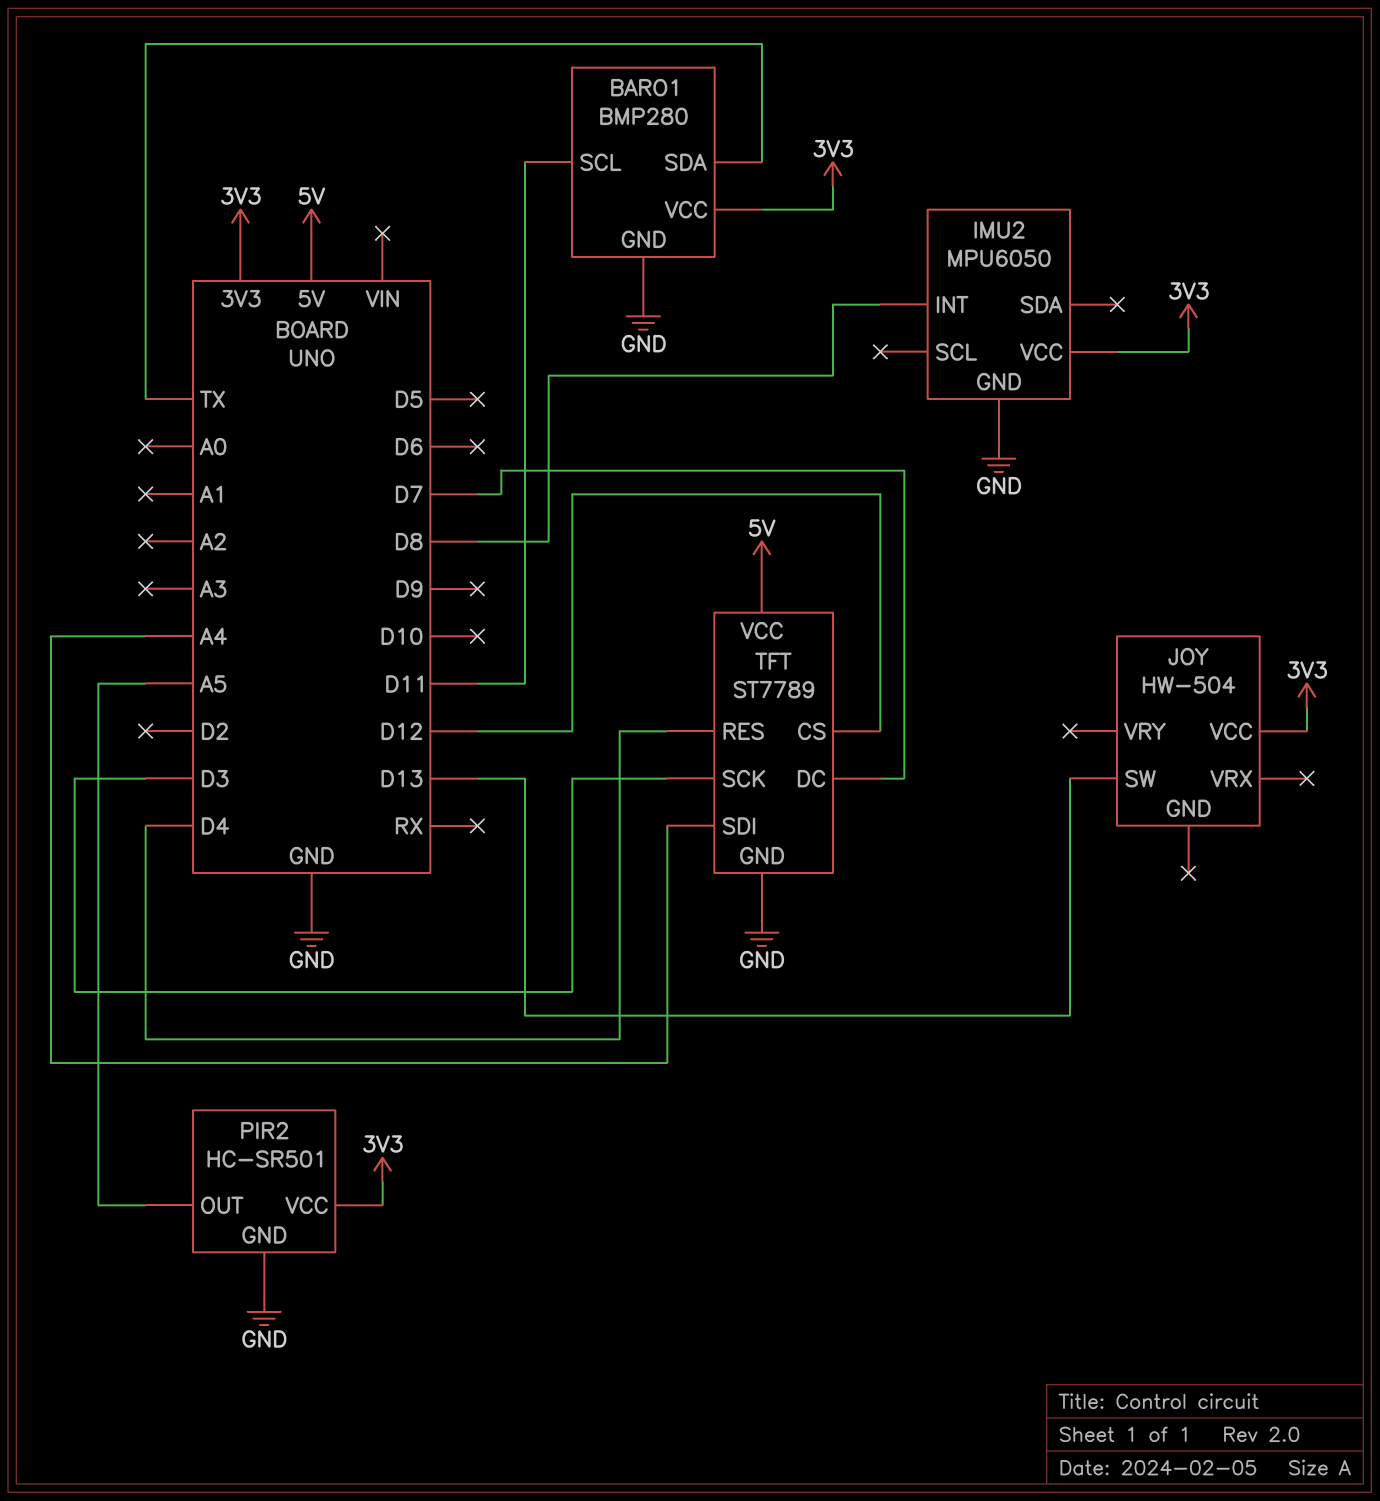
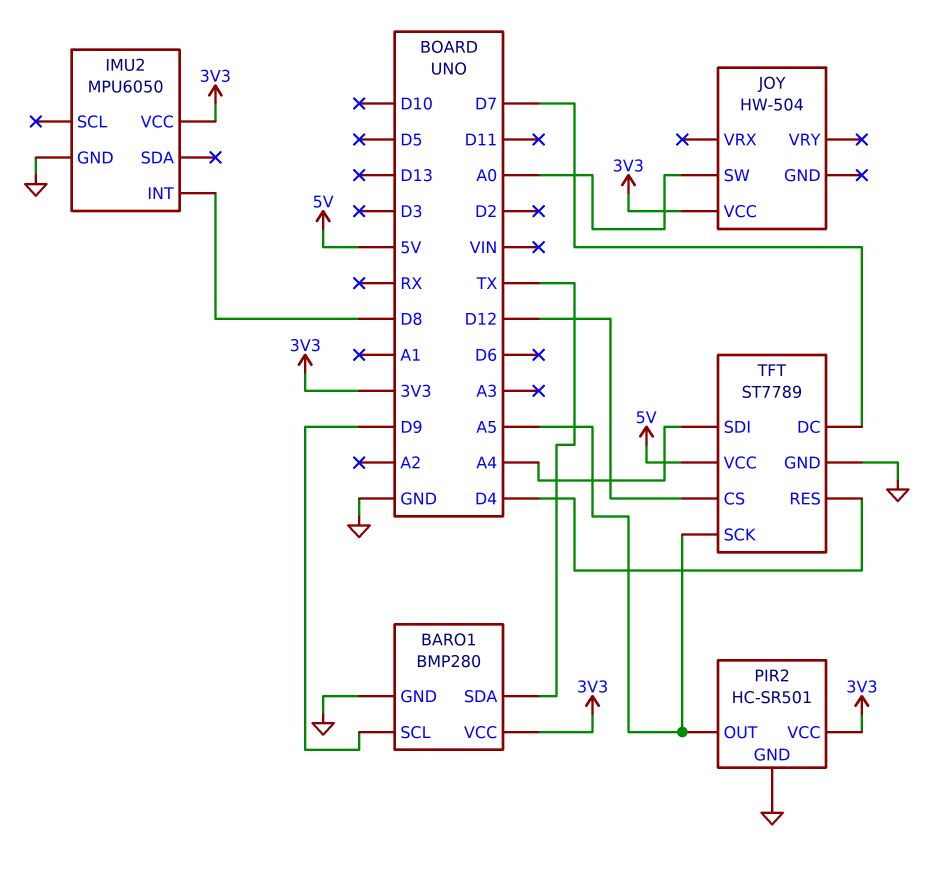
BARO1 pin SCL: D11 -> D9
JOY pin SW: D13 -> A0
TFT pin SCK: D3 -> A5

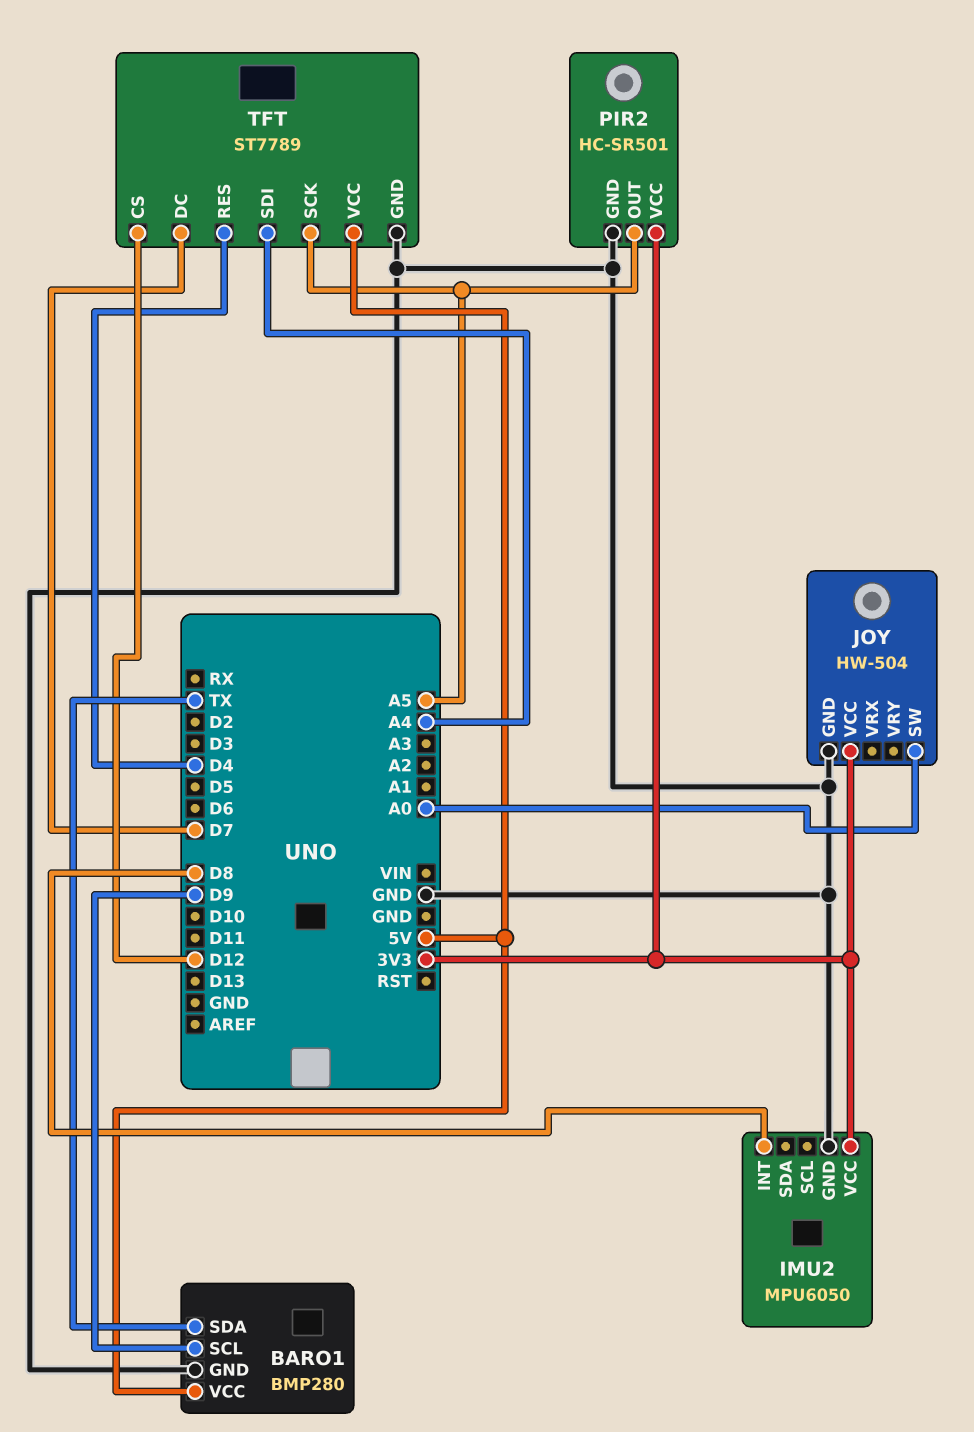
BARO1 pin VCC: 3V3 -> 5V
JOY pin GND: none -> GND

